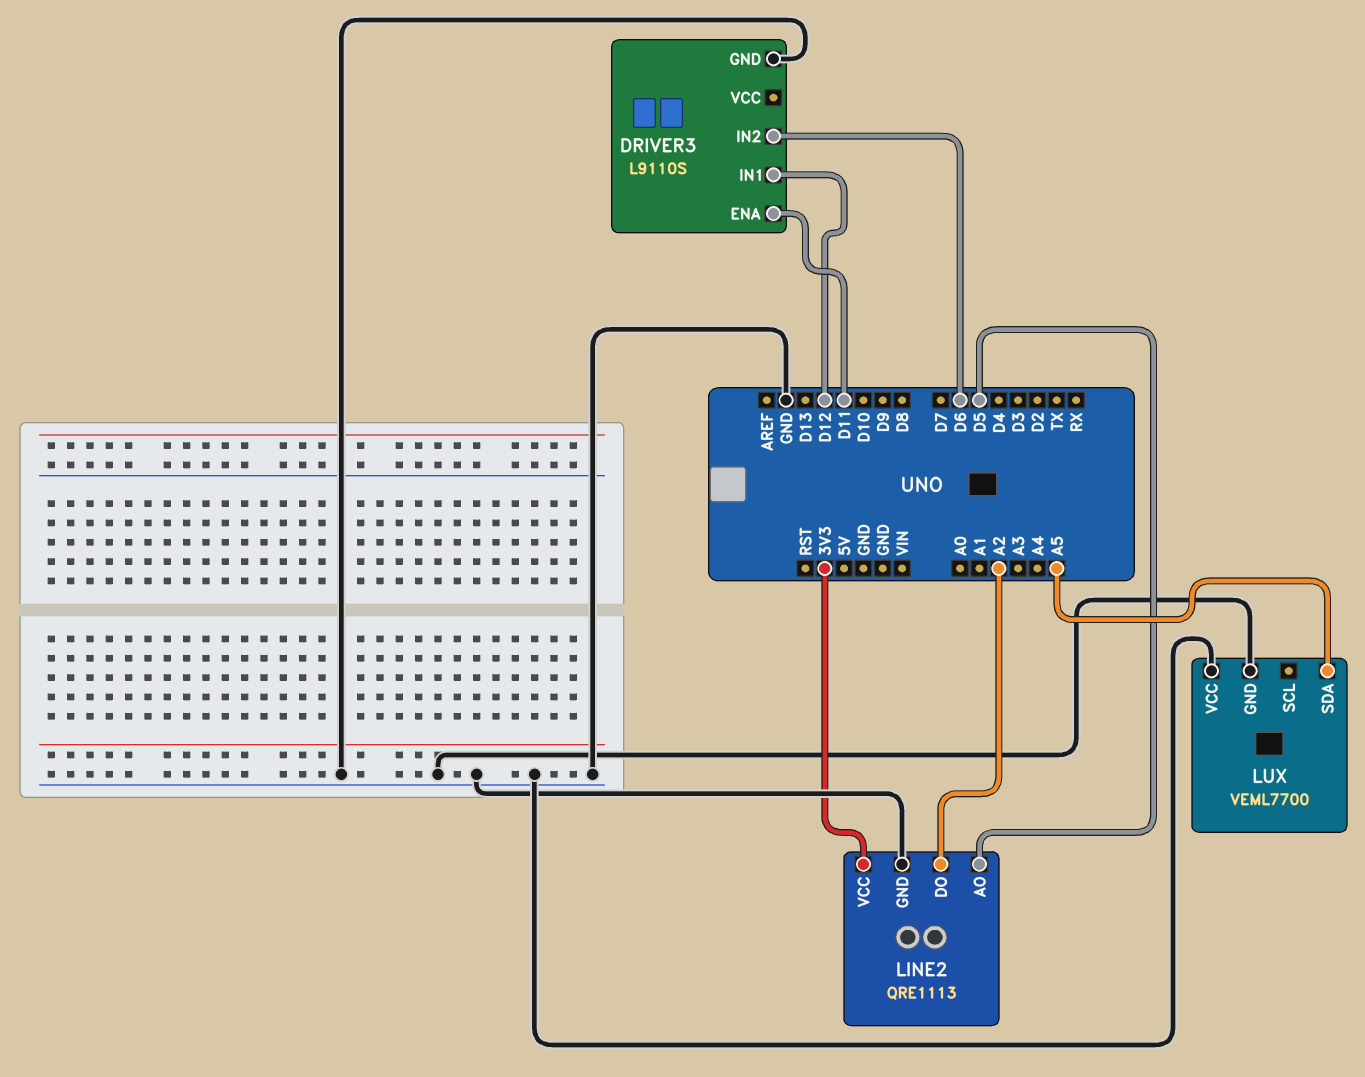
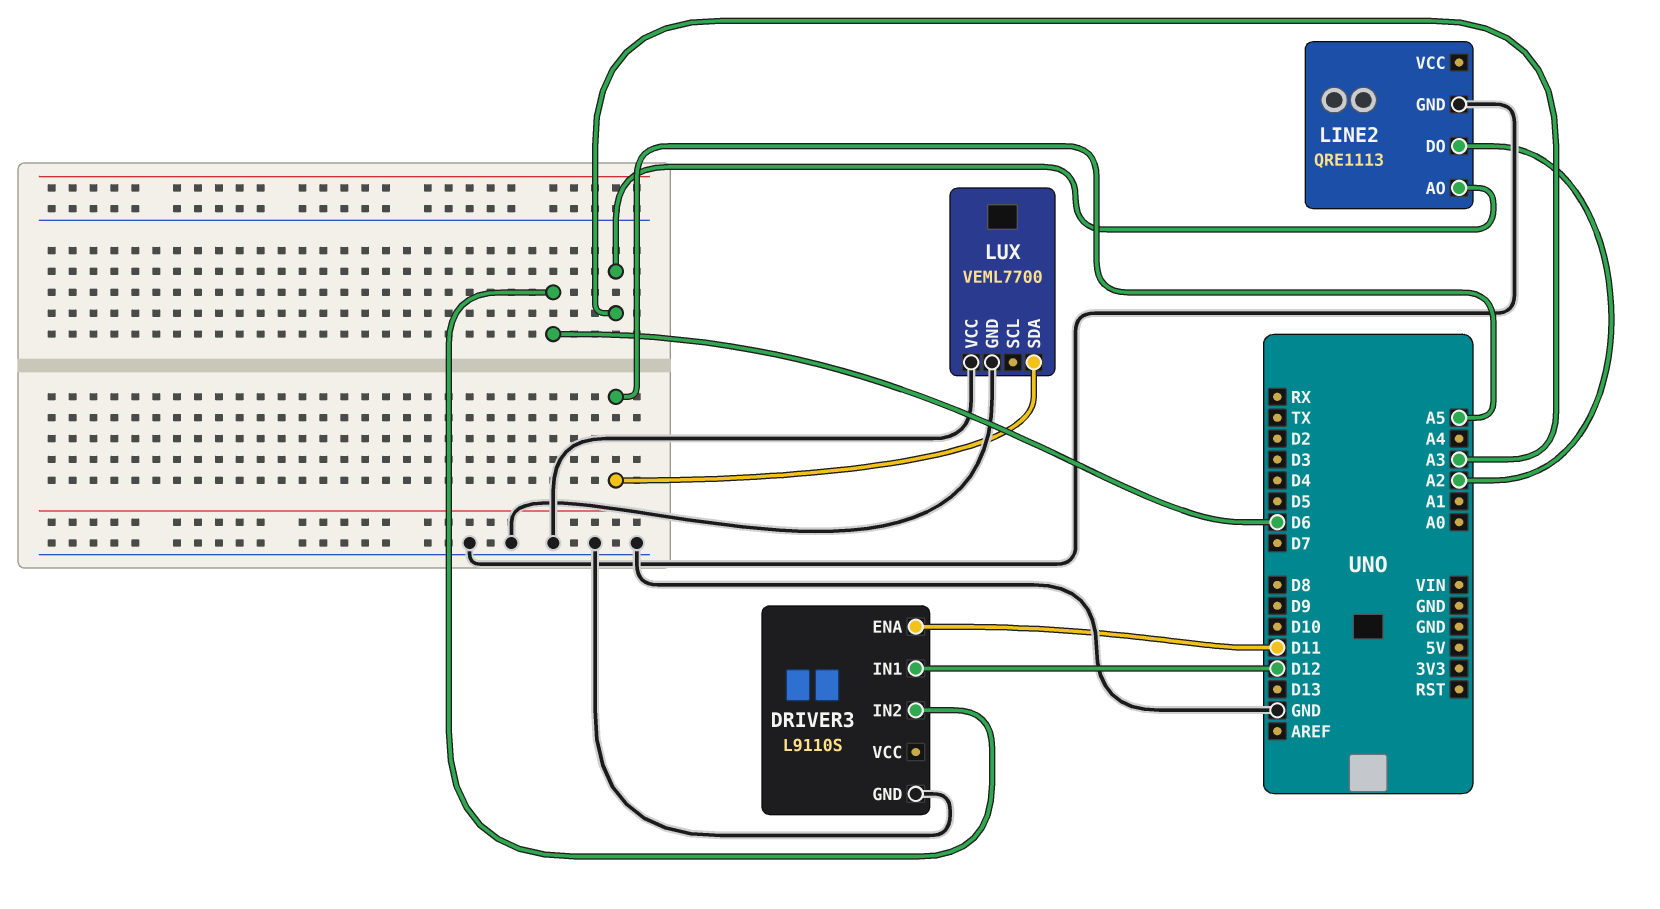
LINE2 pin AO: D5 -> A3
LINE2 pin VCC: 3V3 -> none

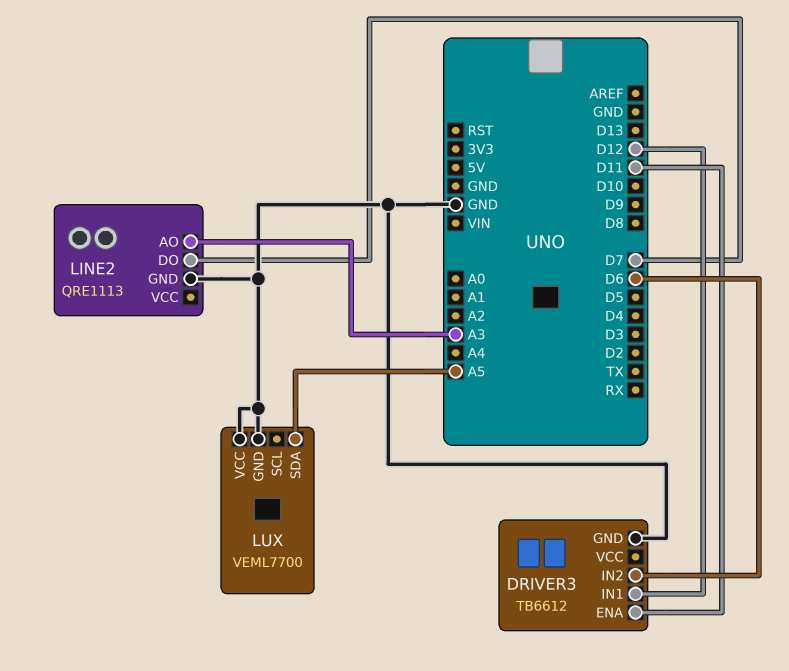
DRIVER3: L9110S -> TB6612
LINE2 pin DO: A2 -> D7

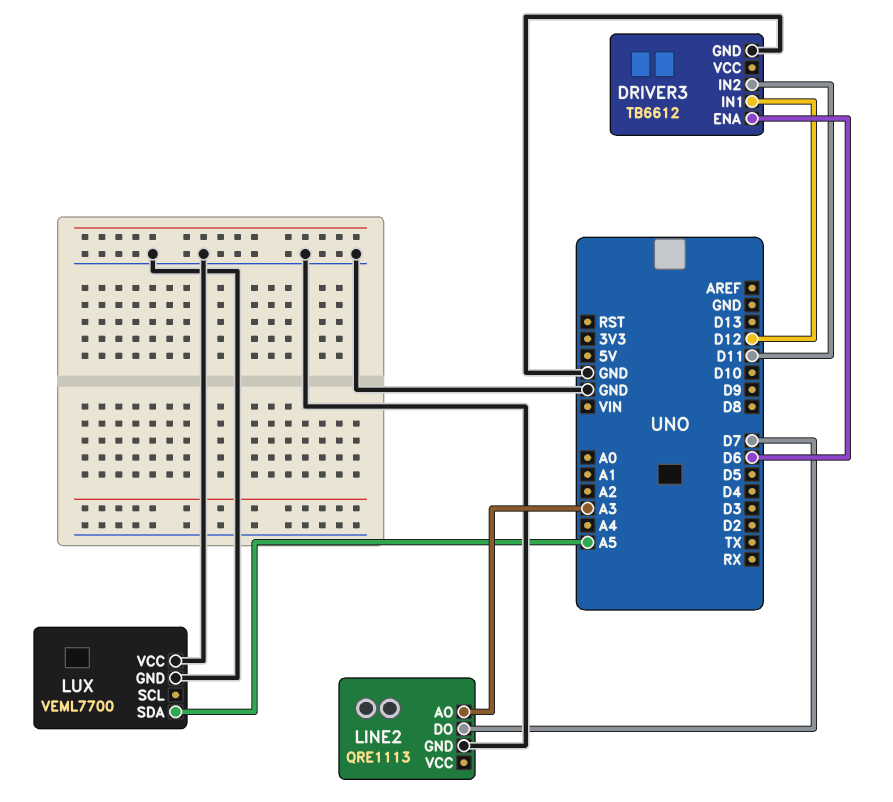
DRIVER3 pin ENA: D11 -> D6
DRIVER3 pin IN2: D6 -> D11

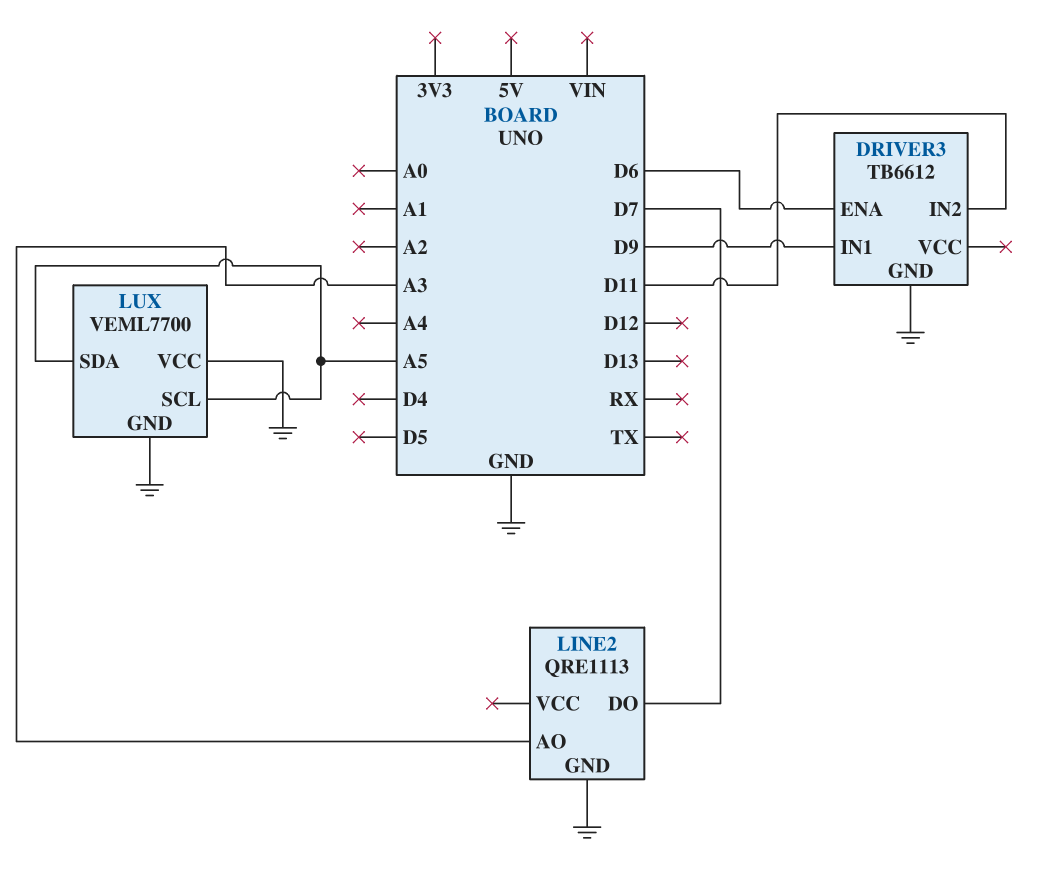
DRIVER3 pin IN1: D12 -> D9
LUX pin SCL: none -> A5

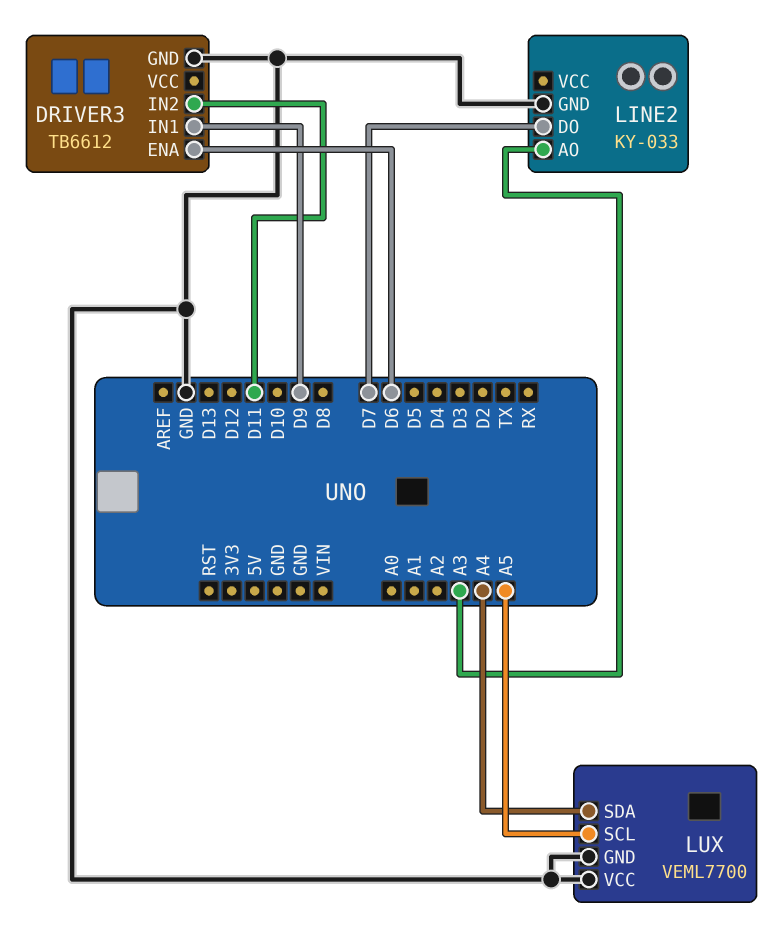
LINE2: QRE1113 -> KY-033
LUX pin SDA: A5 -> A4

